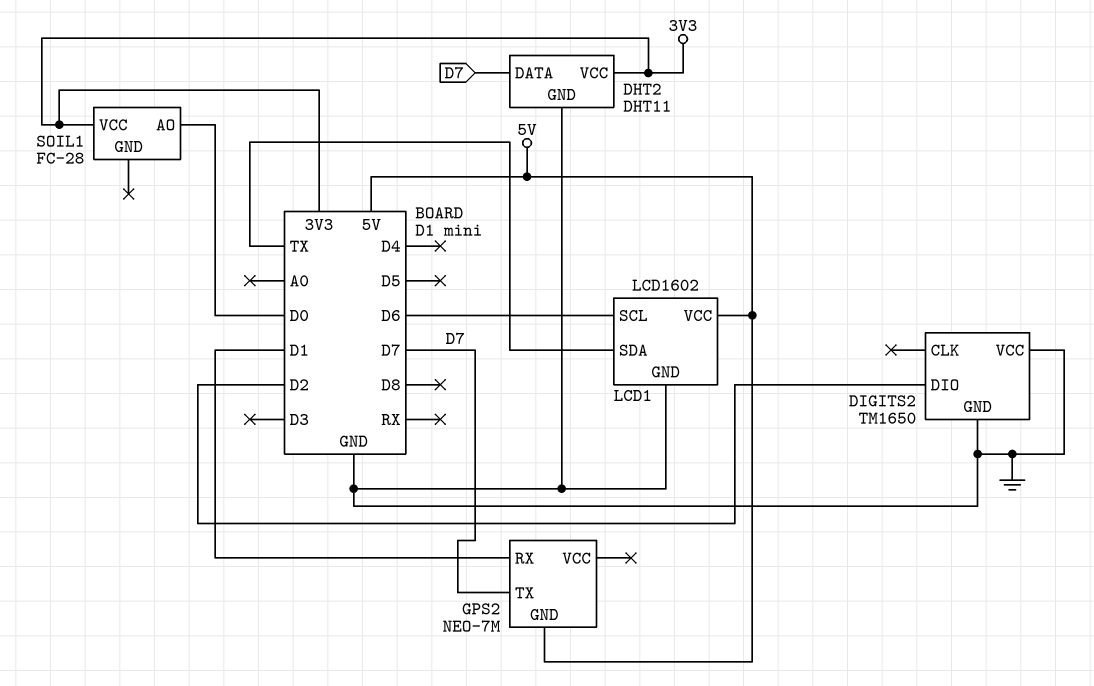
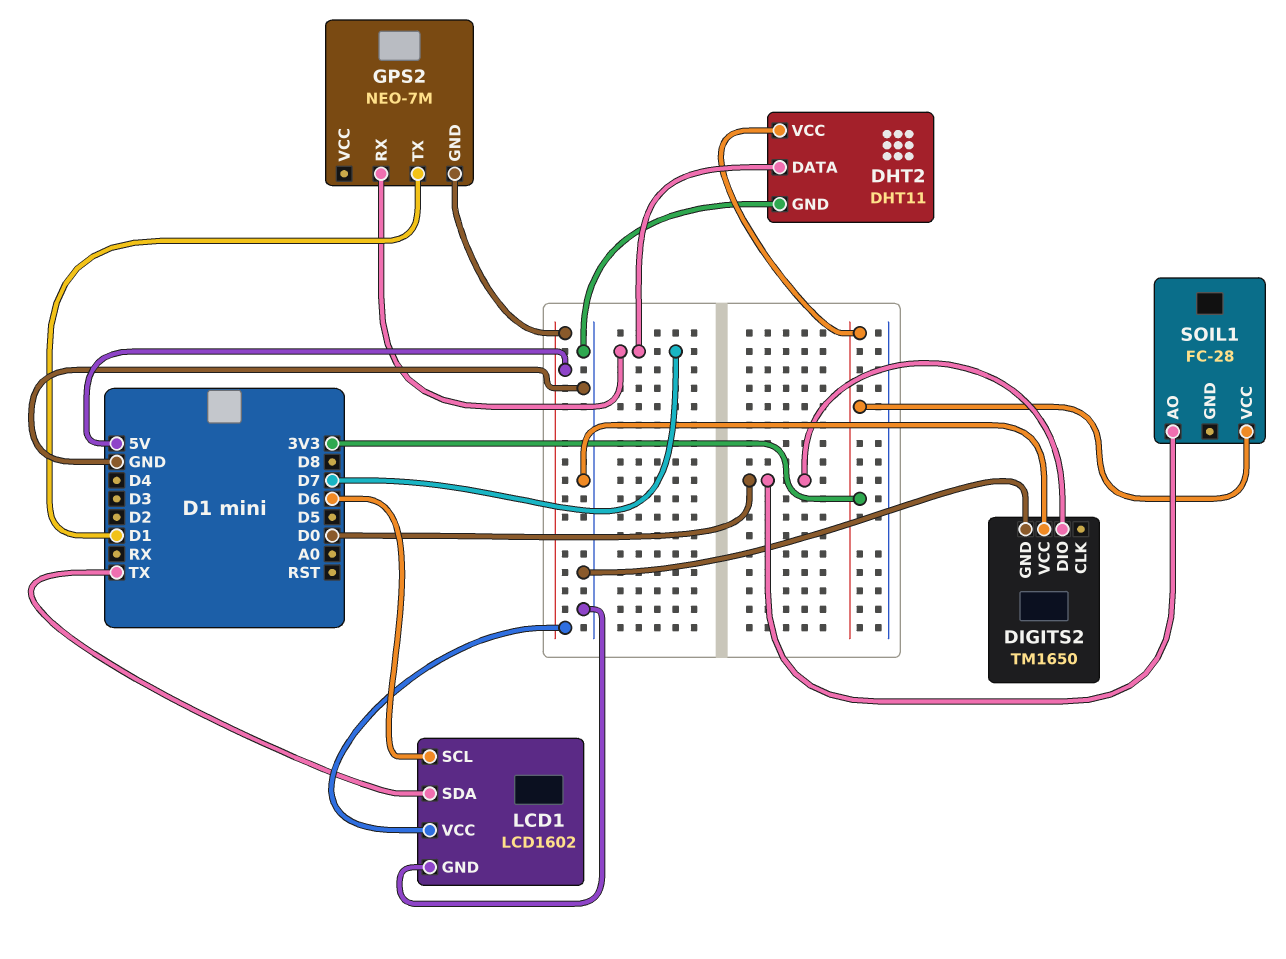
DIGITS2 pin DIO: D2 -> D0
GPS2 pin RX: D1 -> D7
GPS2 pin TX: D7 -> D1

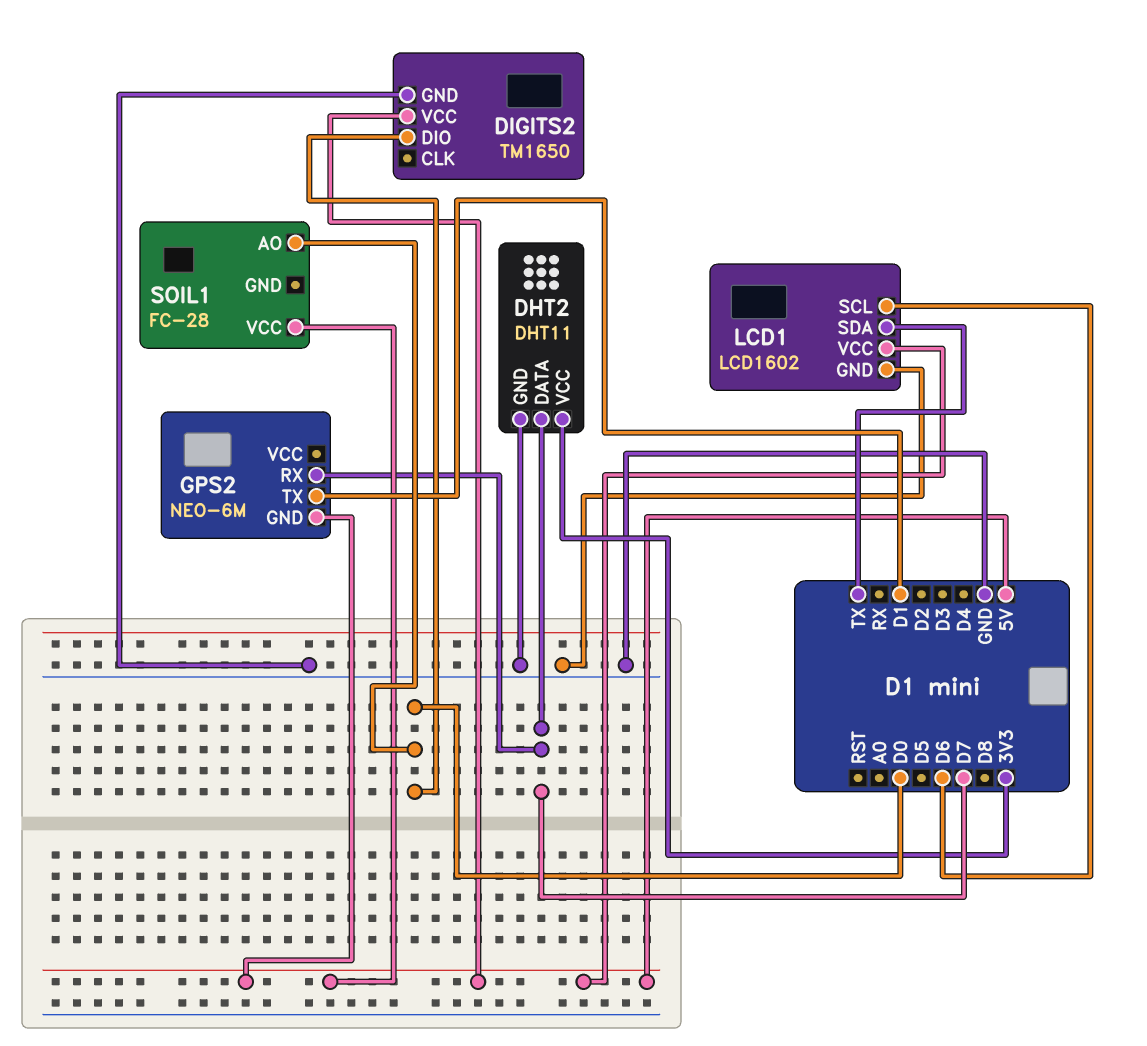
DIGITS2 pin VCC: GND -> 5V
GPS2: NEO-7M -> NEO-6M
SOIL1 pin VCC: 3V3 -> 5V

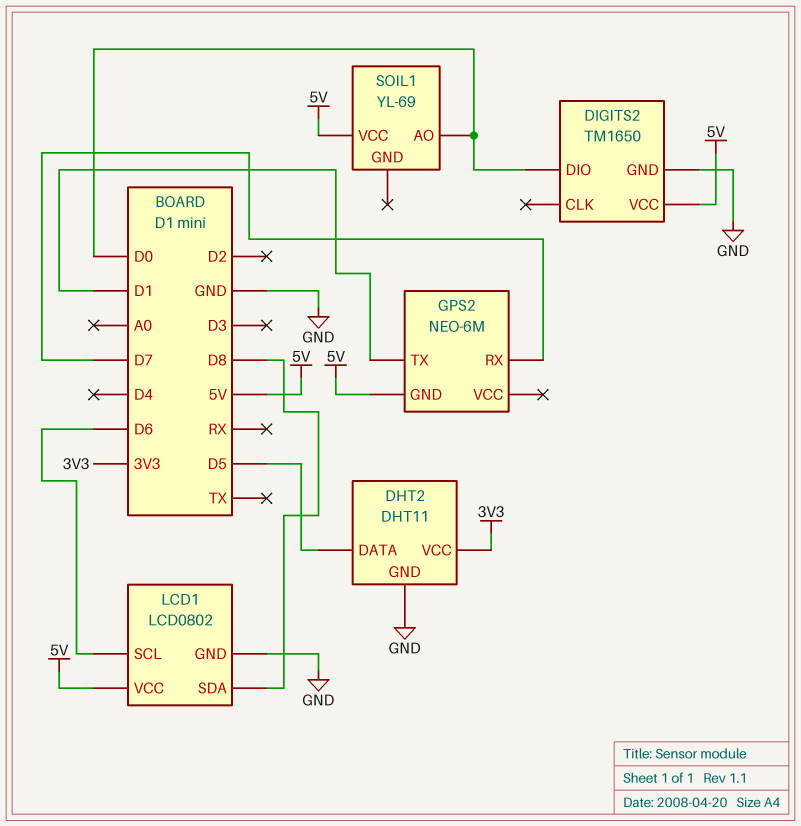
DHT2 pin DATA: D7 -> D5
LCD1: LCD1602 -> LCD0802
LCD1 pin SDA: TX -> D8
SOIL1: FC-28 -> YL-69

